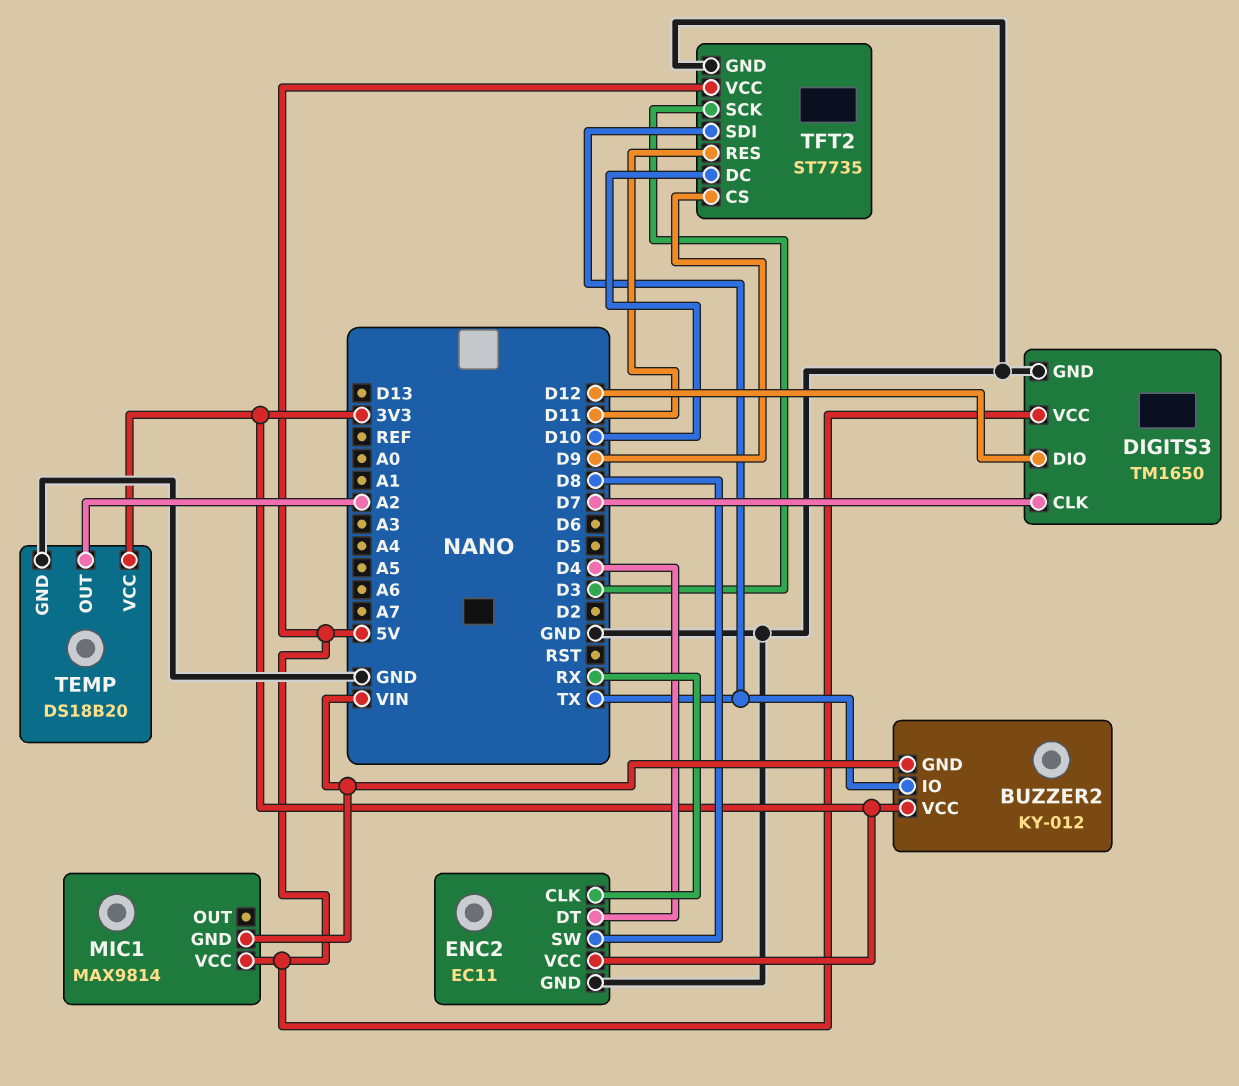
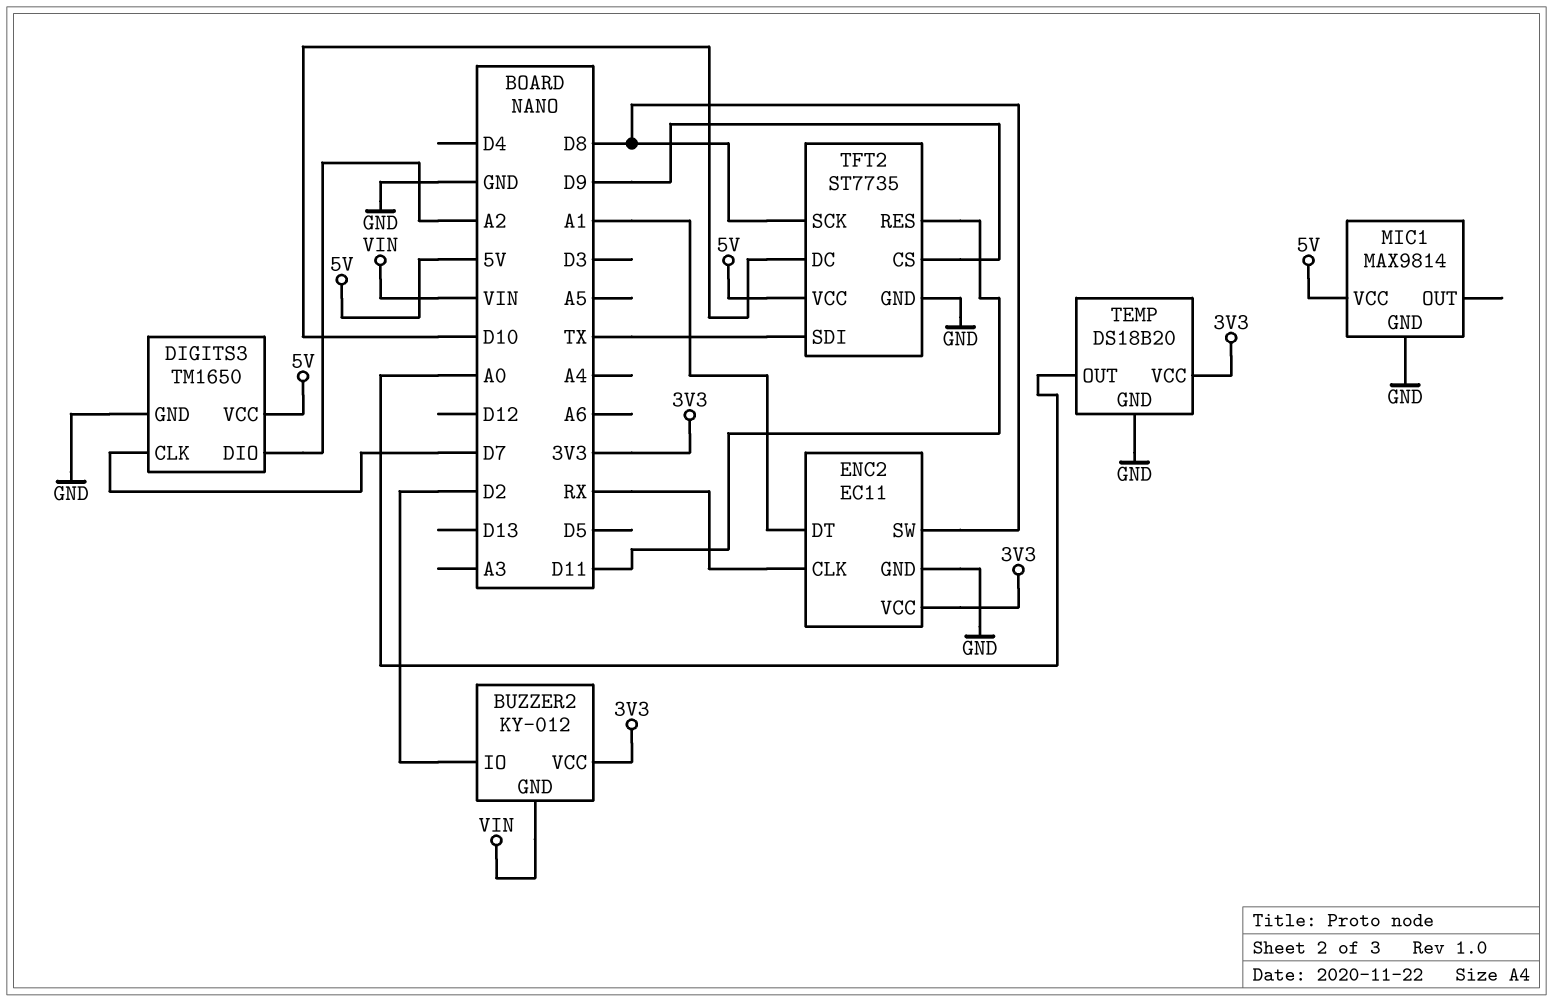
BUZZER2 pin IO: TX -> D2
DIGITS3 pin DIO: D12 -> A2
ENC2 pin DT: D4 -> A1
MIC1 pin GND: VIN -> GND
TEMP pin OUT: A2 -> A0
TFT2 pin SCK: D3 -> D8

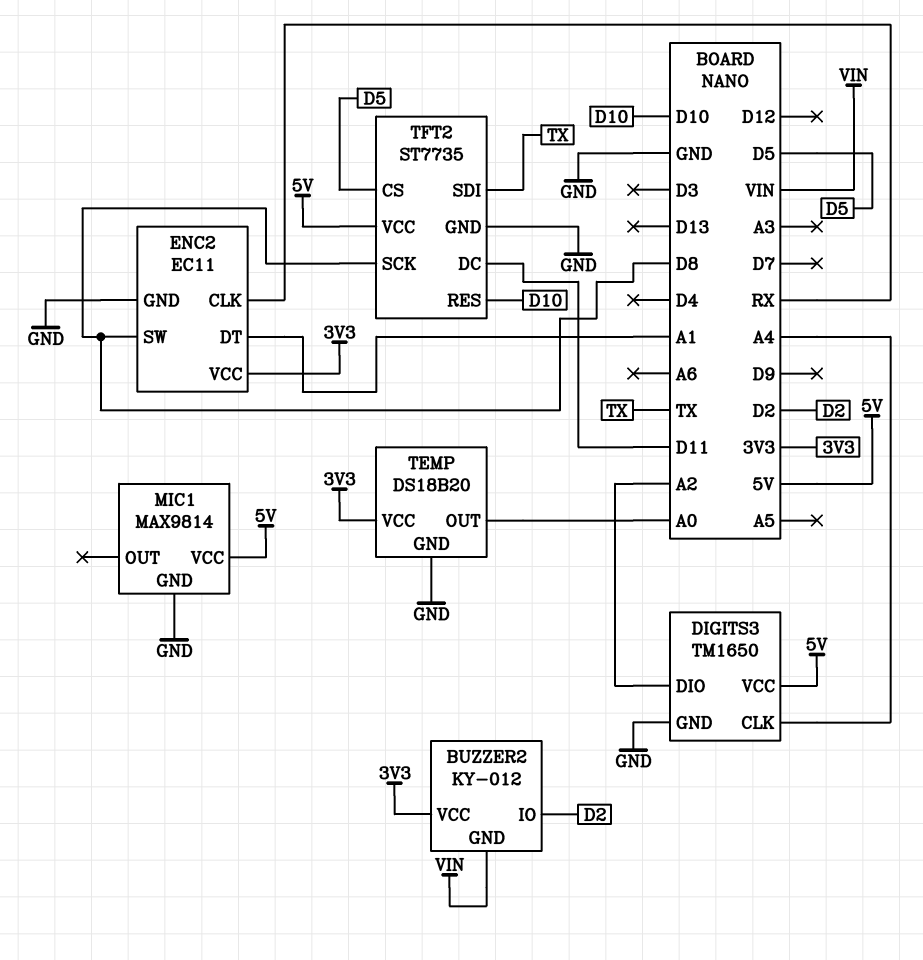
DIGITS3 pin CLK: D7 -> A4
TFT2 pin CS: D9 -> D5
TFT2 pin DC: D10 -> D11
TFT2 pin RES: D11 -> D10

